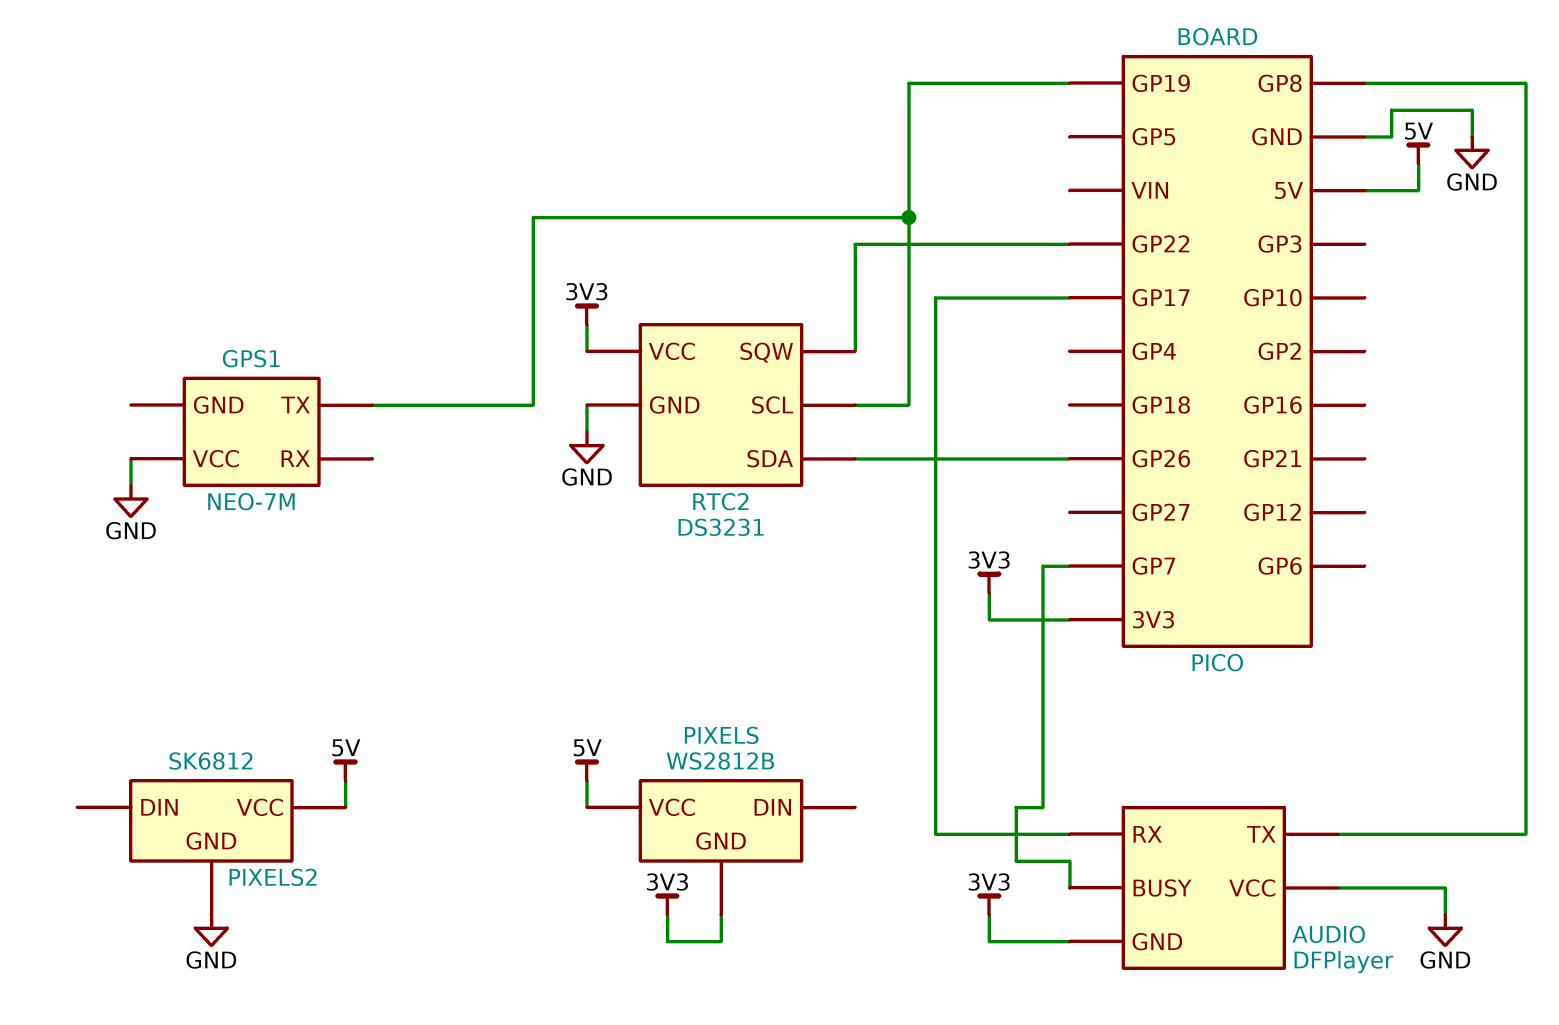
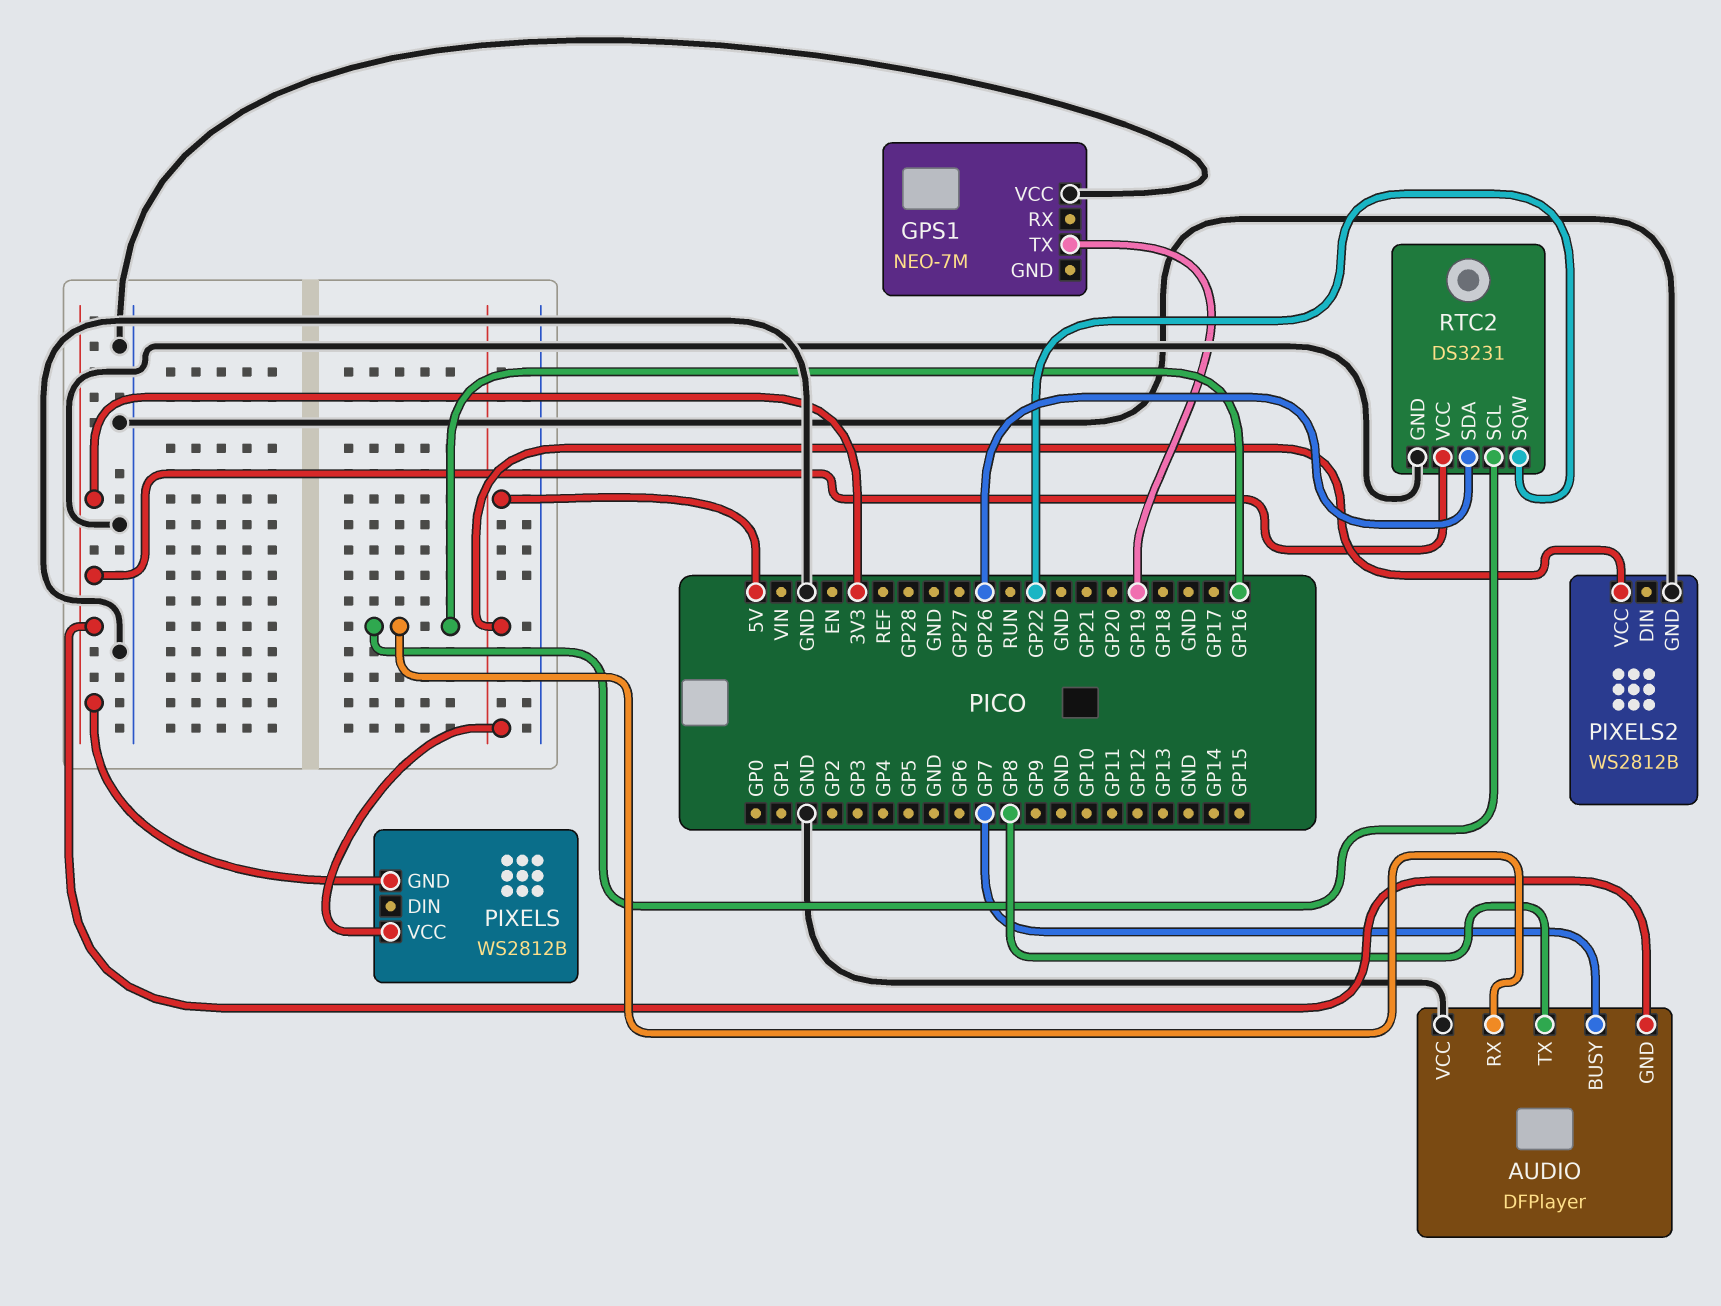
AUDIO pin RX: GP17 -> GP16
PIXELS2: SK6812 -> WS2812B
RTC2 pin SCL: GP19 -> GP16

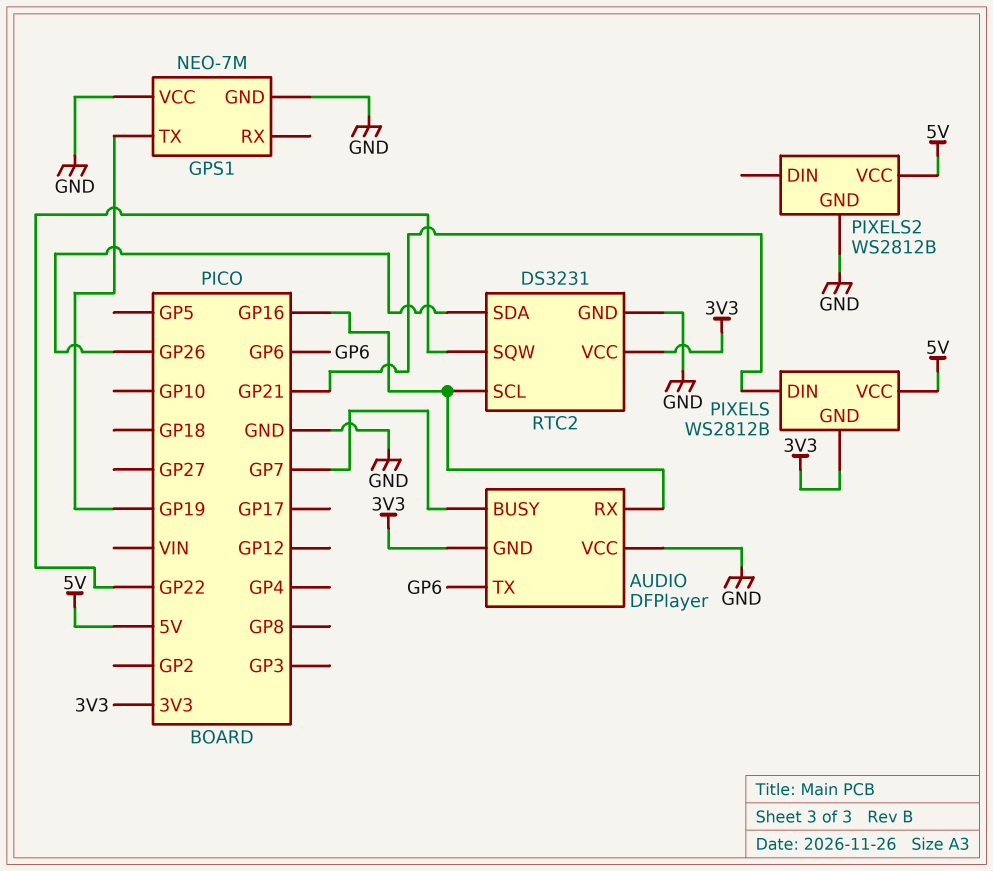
AUDIO pin TX: GP8 -> GP6
GPS1 pin GND: none -> GND
PIXELS pin DIN: none -> GP21

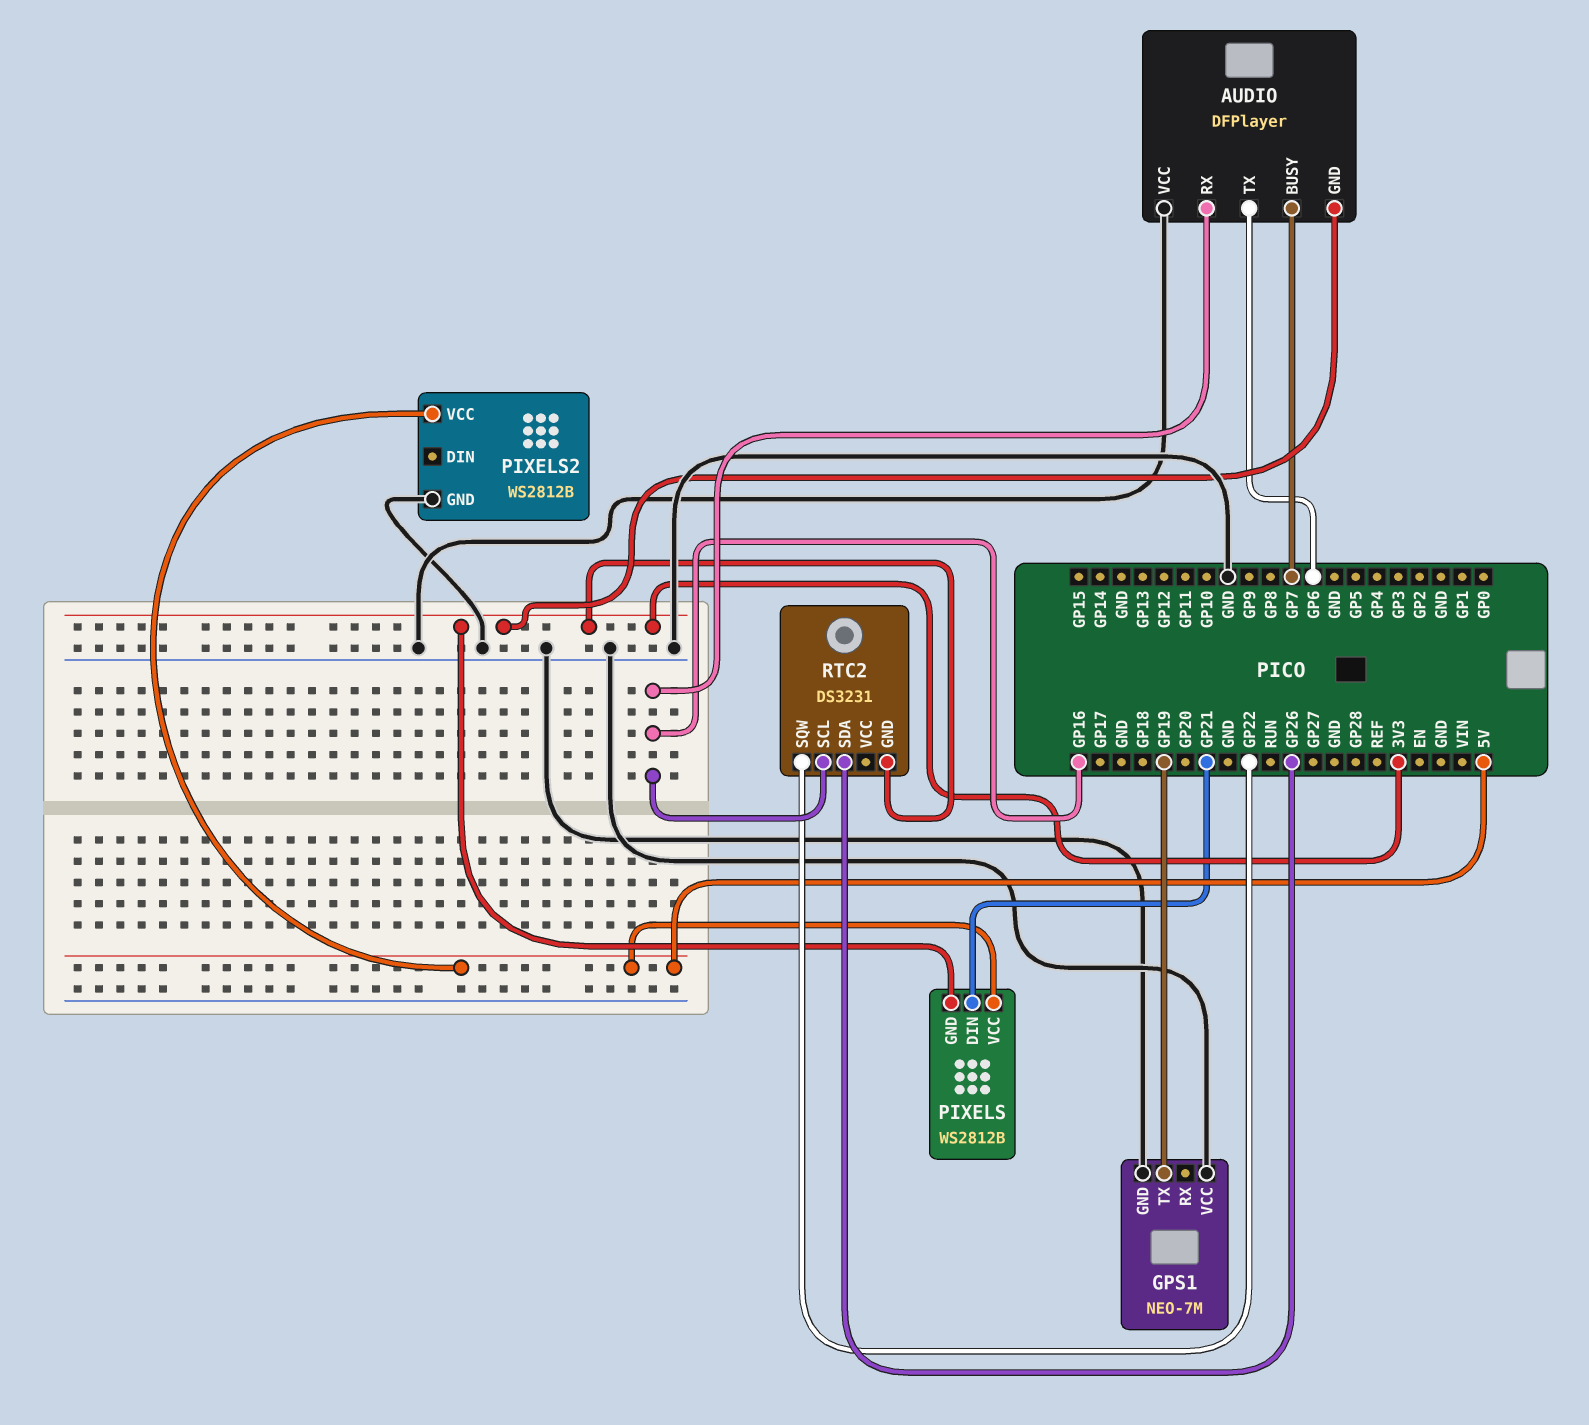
RTC2 pin GND: GND -> 3V3
RTC2 pin VCC: 3V3 -> none

